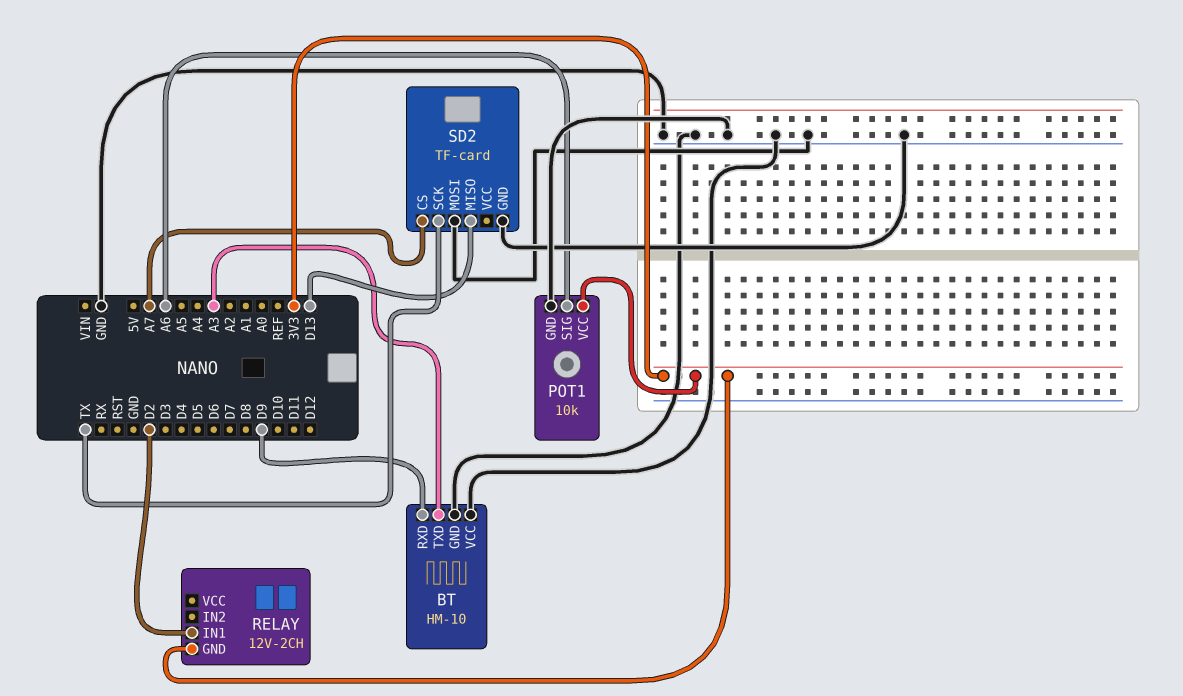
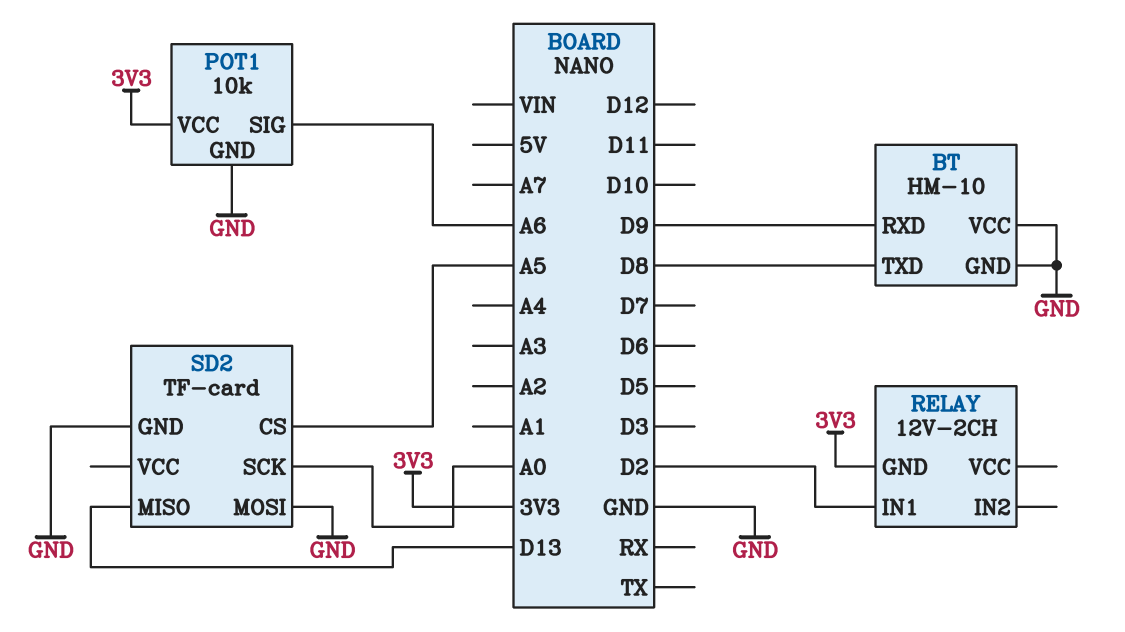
BT pin TXD: A3 -> D8
SD2 pin CS: A7 -> A5
SD2 pin SCK: TX -> A0

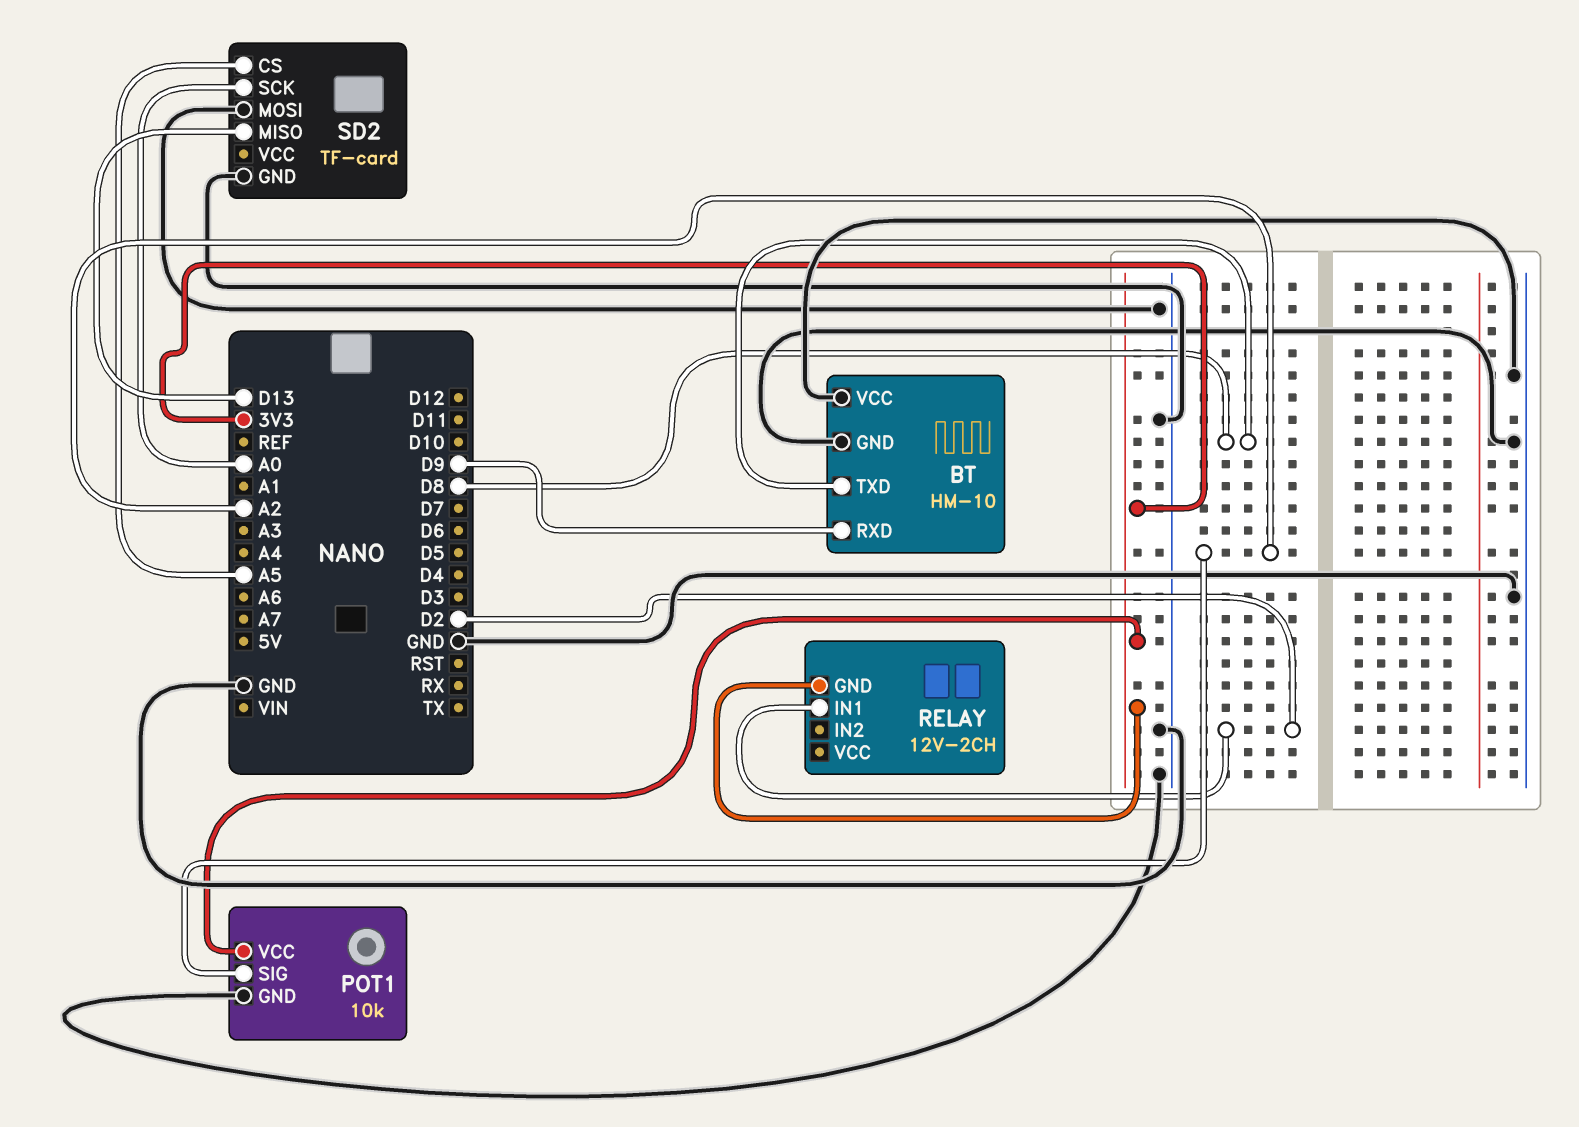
POT1 pin SIG: A6 -> A2

